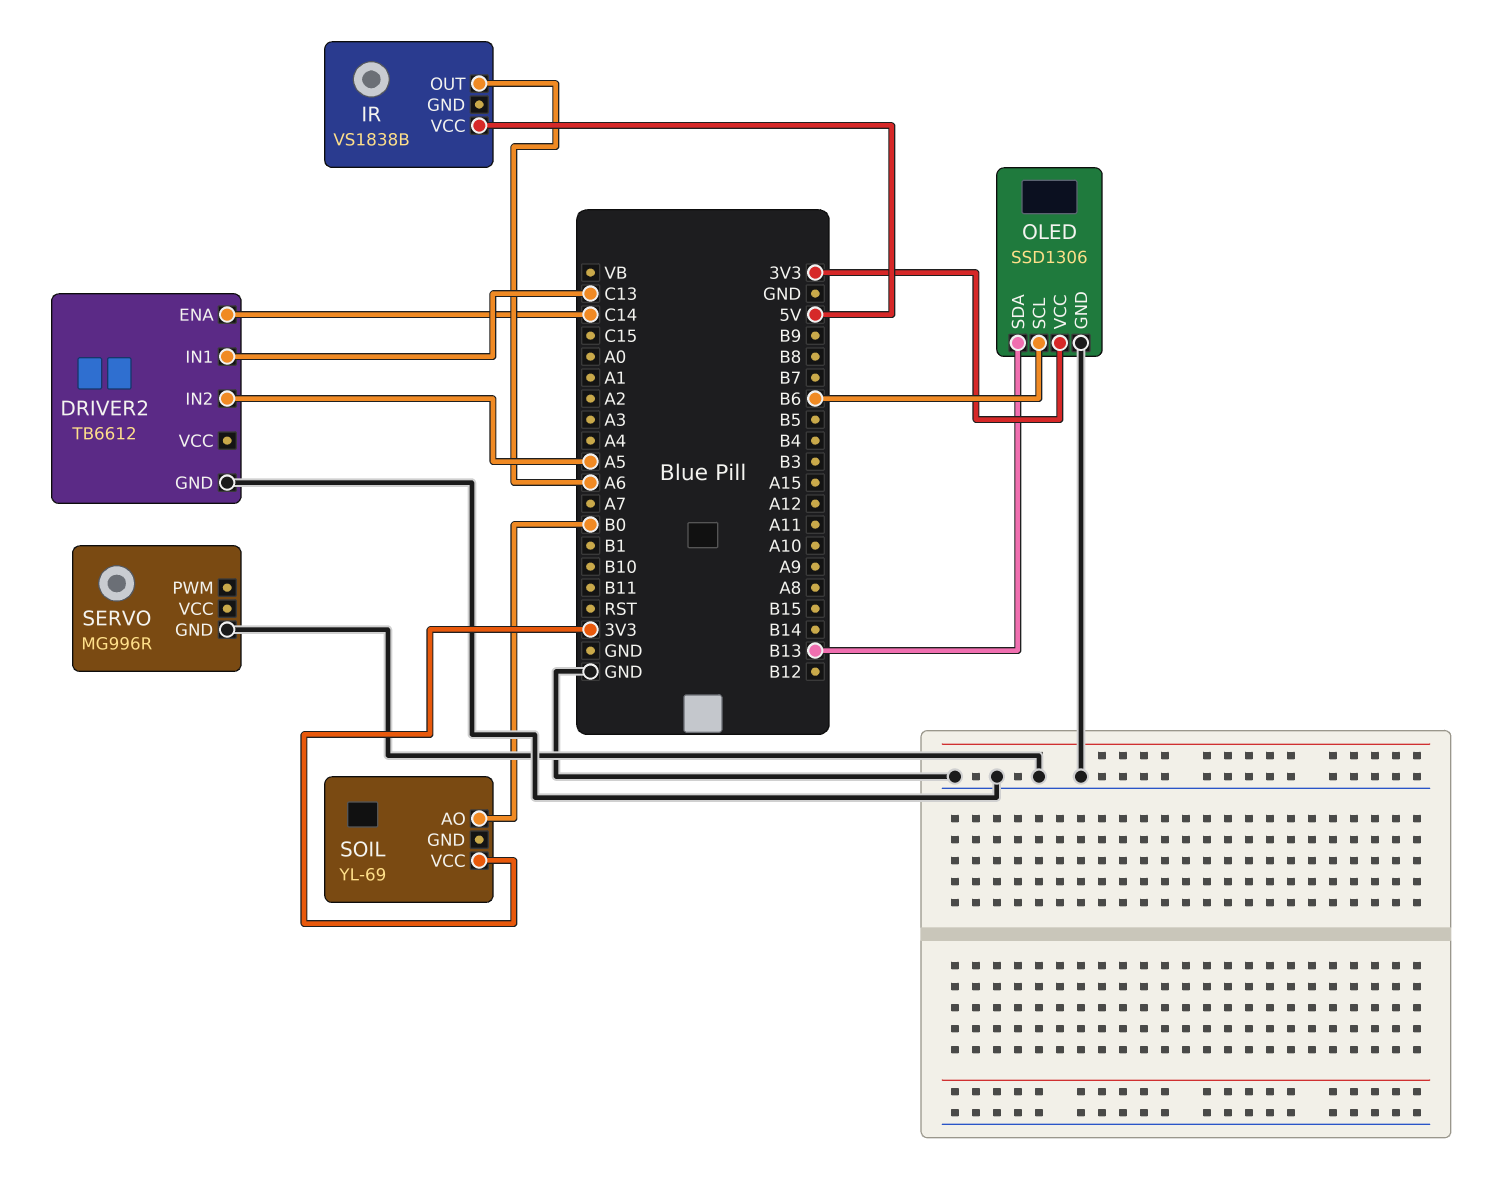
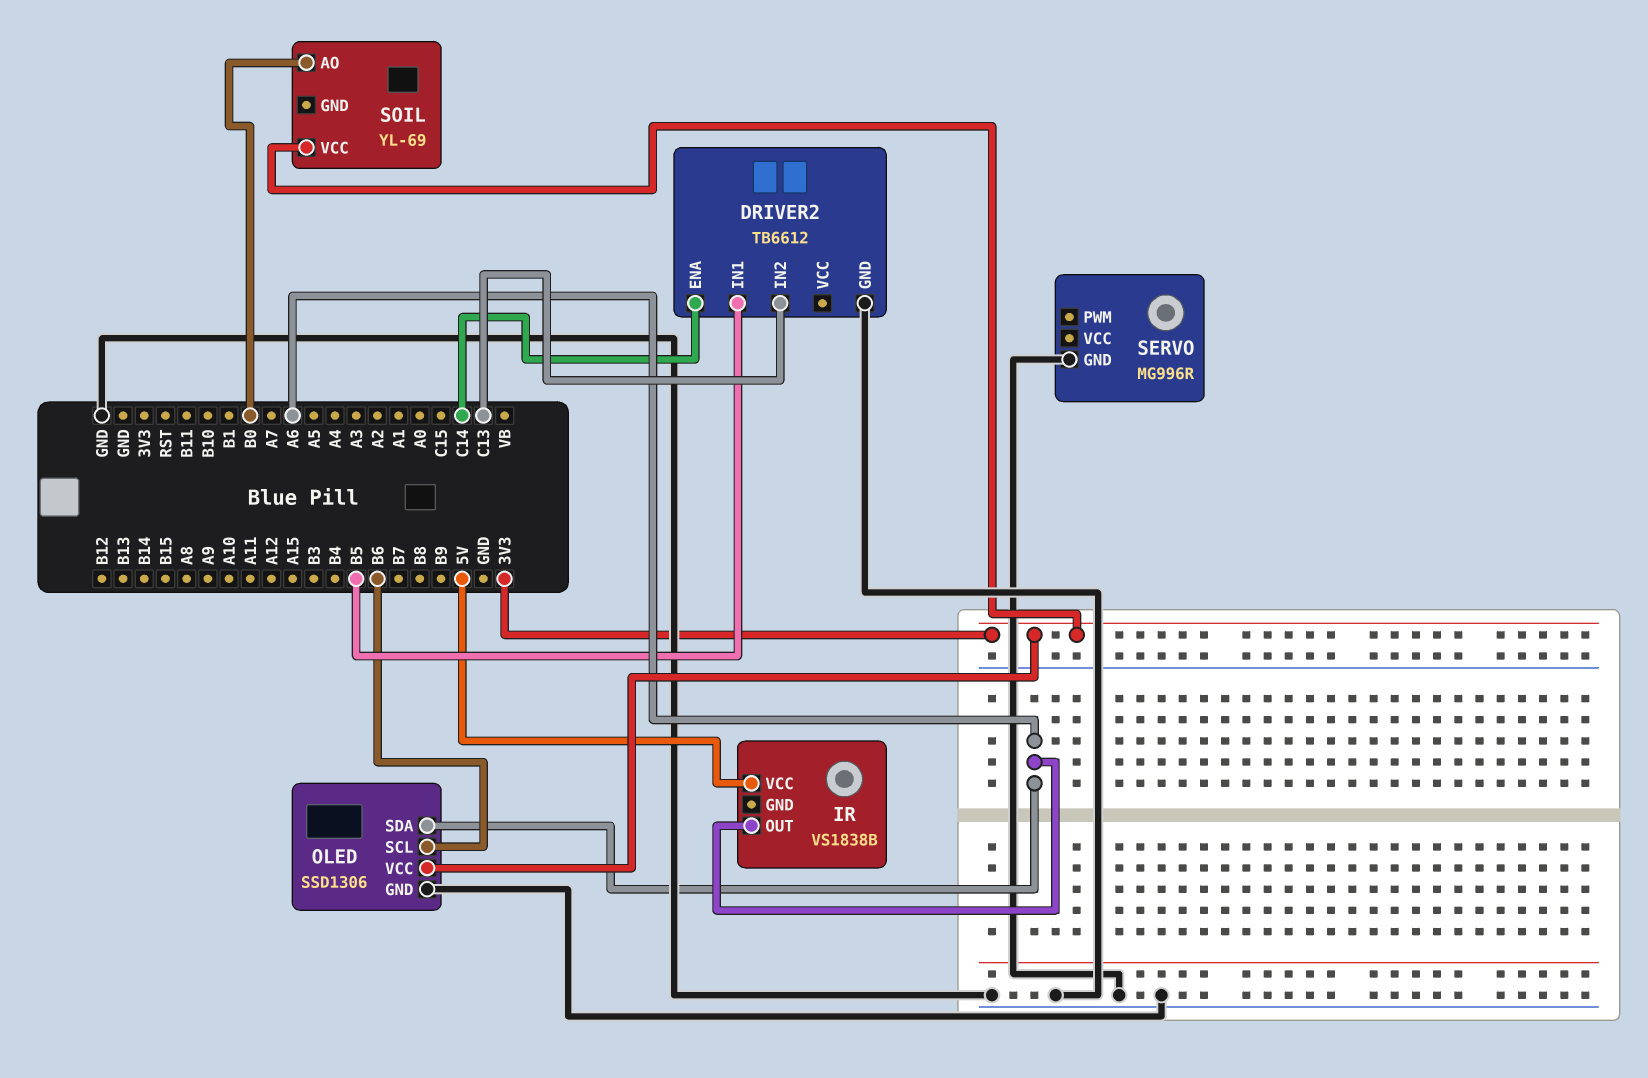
DRIVER2 pin IN1: C13 -> B5
DRIVER2 pin IN2: A5 -> C13
OLED pin SDA: B13 -> A6

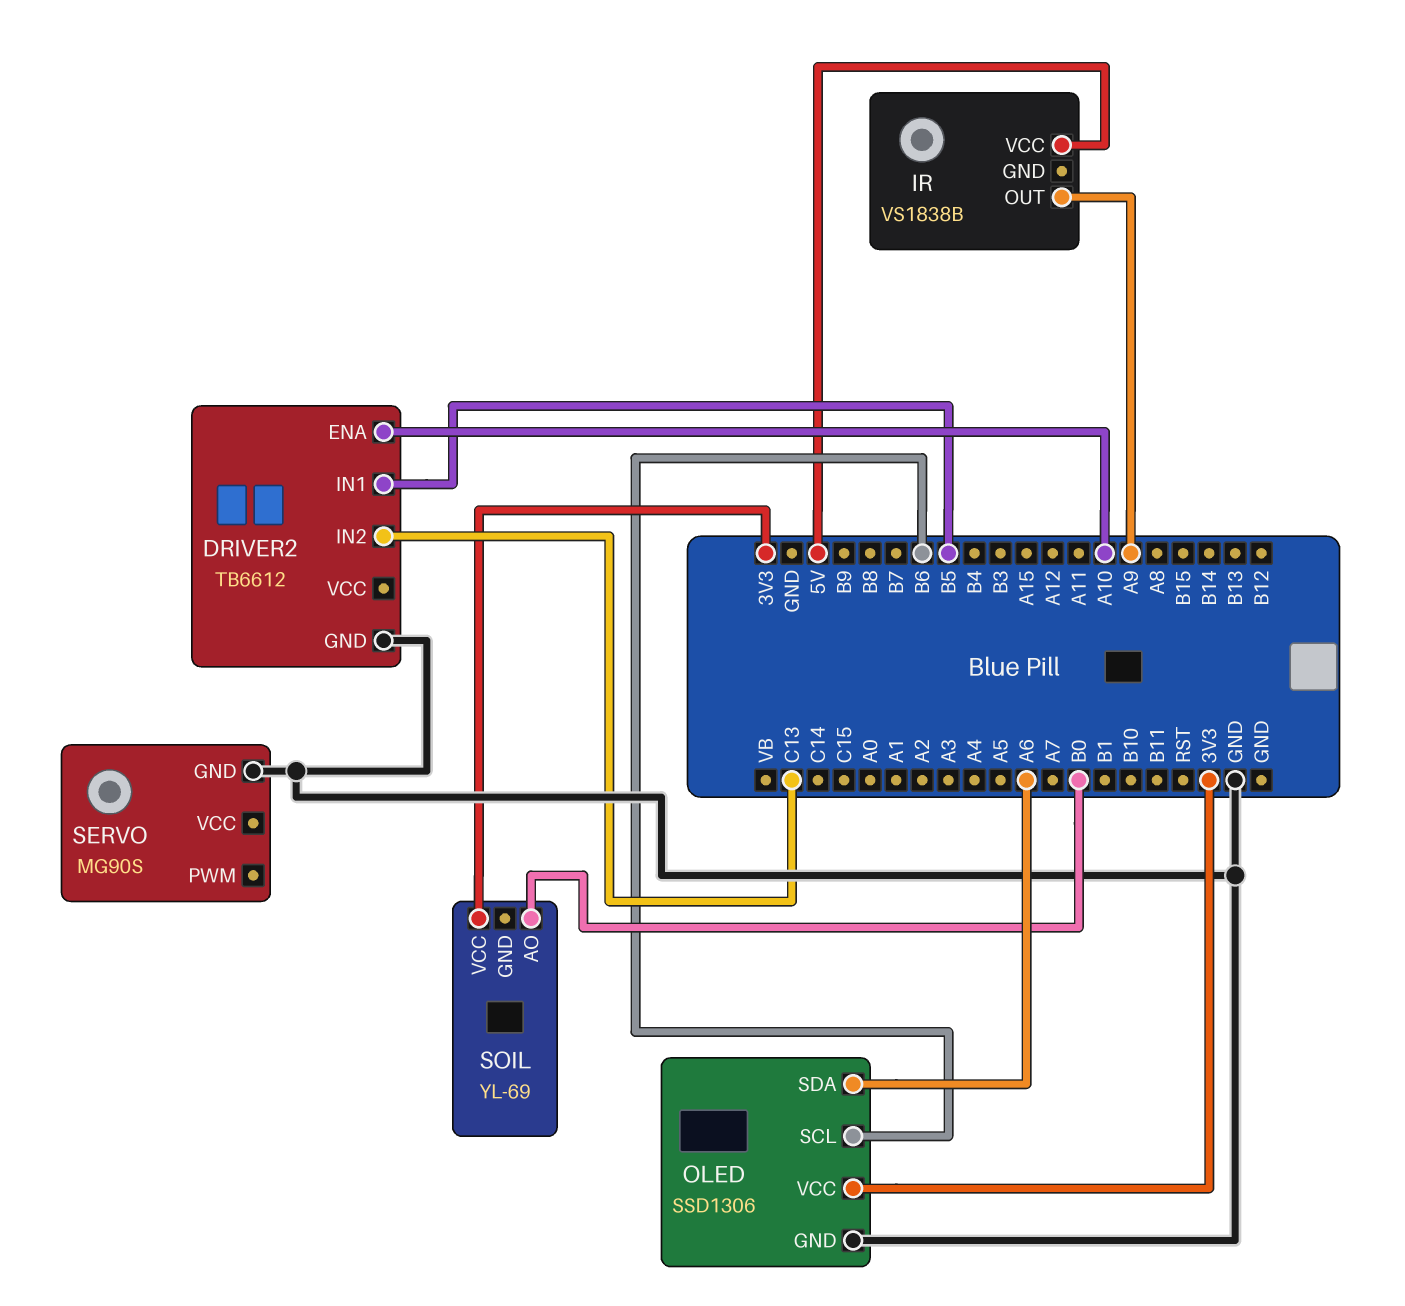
DRIVER2 pin ENA: C14 -> A10
IR pin OUT: A6 -> A9
SERVO: MG996R -> MG90S

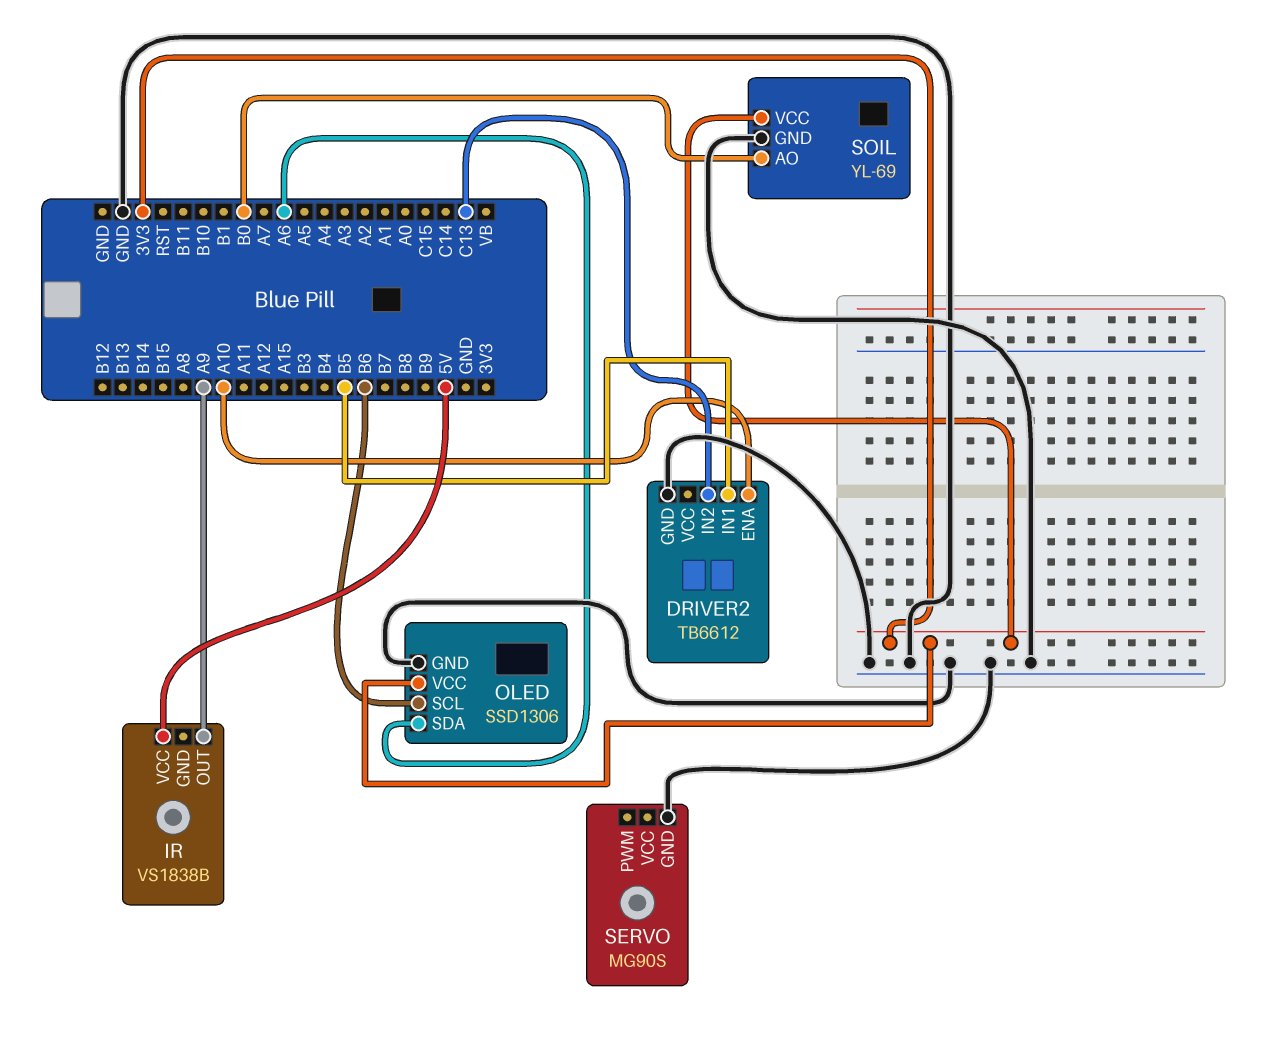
SOIL pin GND: none -> GND

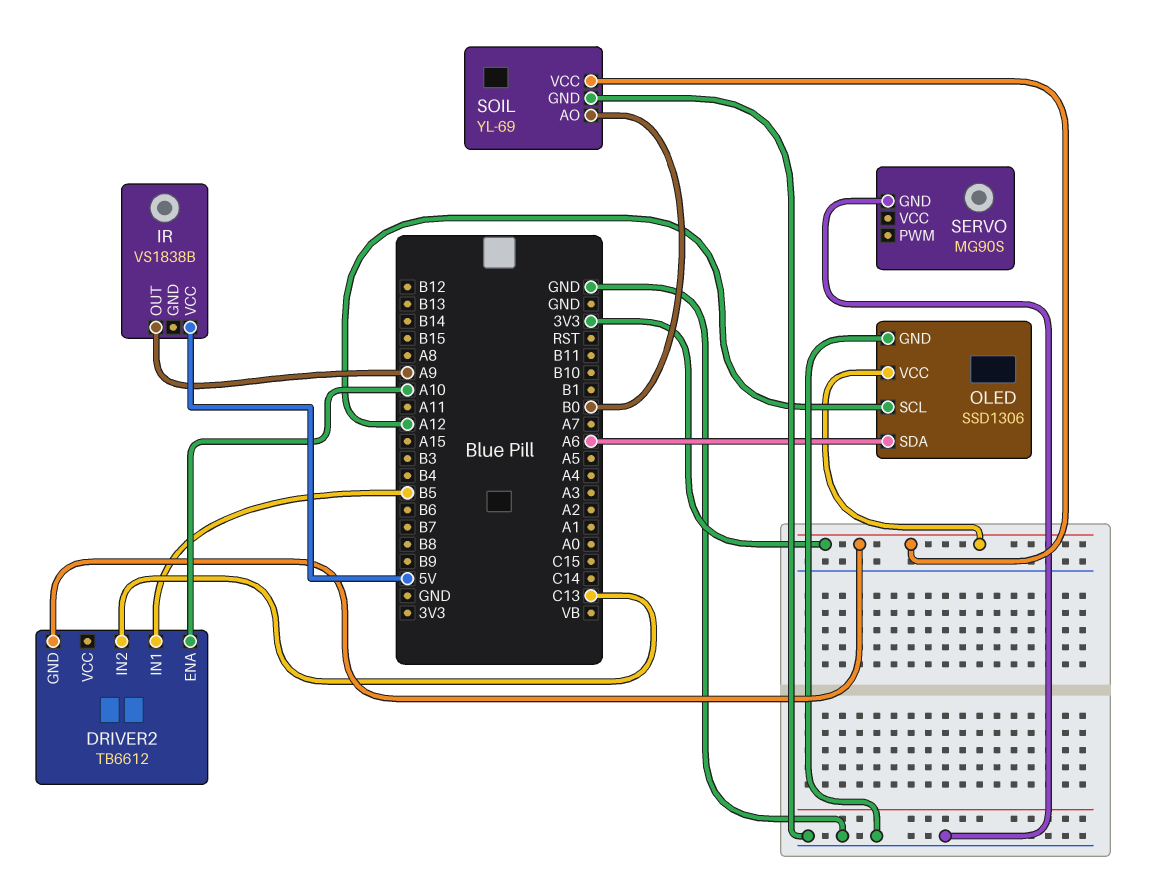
DRIVER2 pin GND: GND -> 3V3
OLED pin SCL: B6 -> A12

